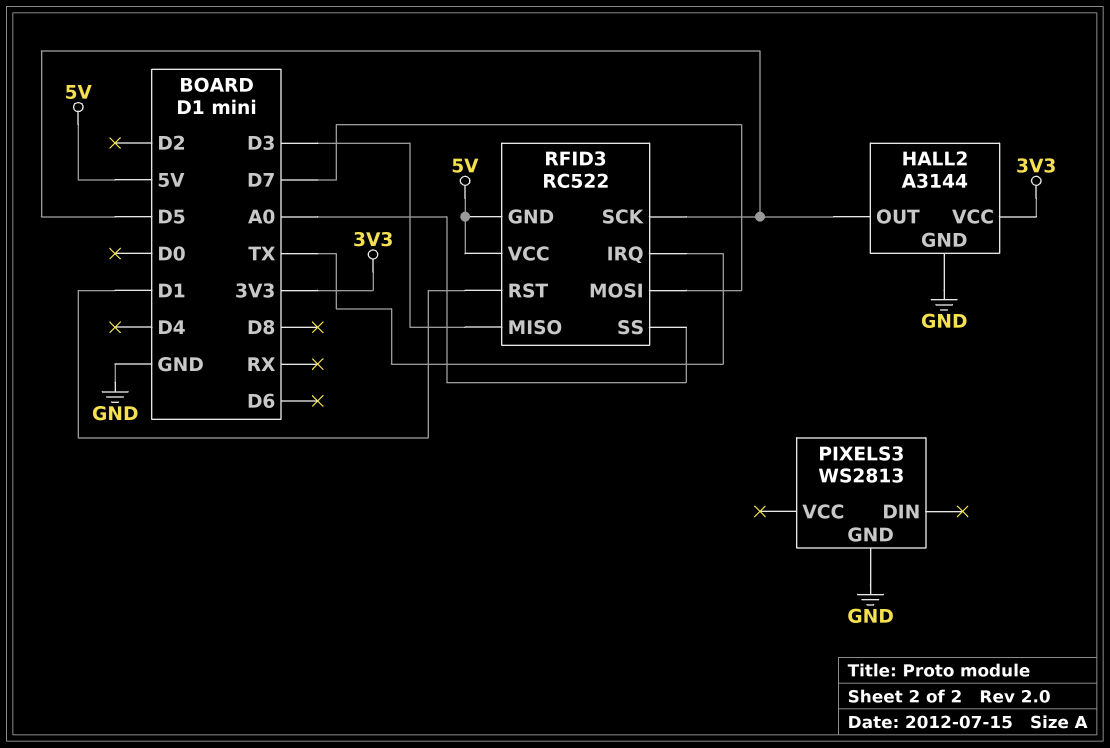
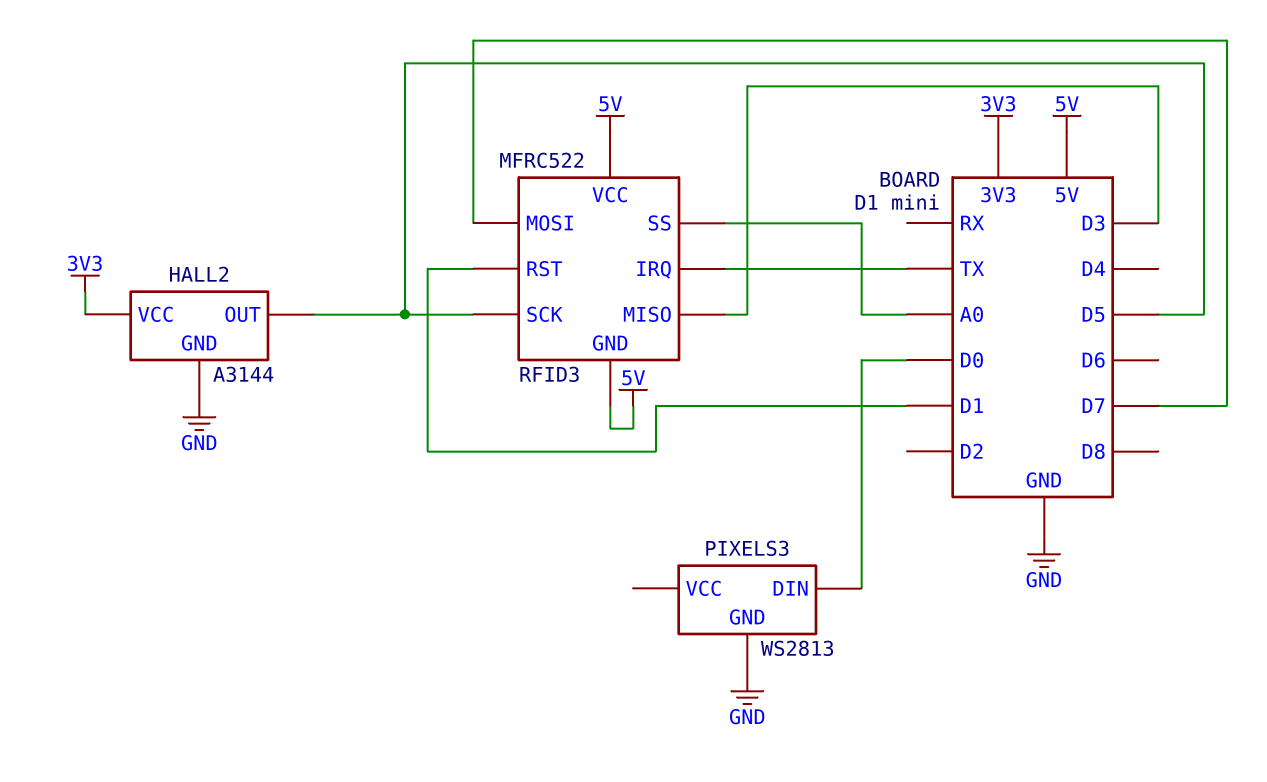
PIXELS3 pin DIN: none -> D0
RFID3: RC522 -> MFRC522

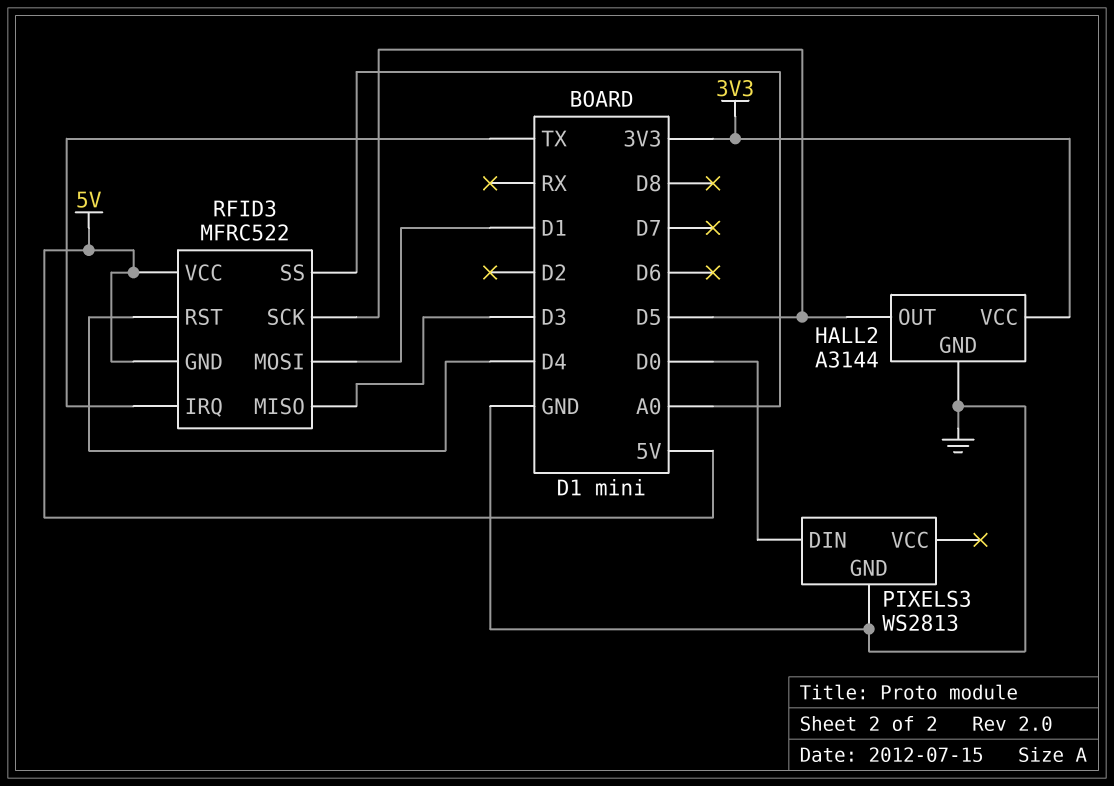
RFID3 pin MOSI: D7 -> D1
RFID3 pin RST: D1 -> D4

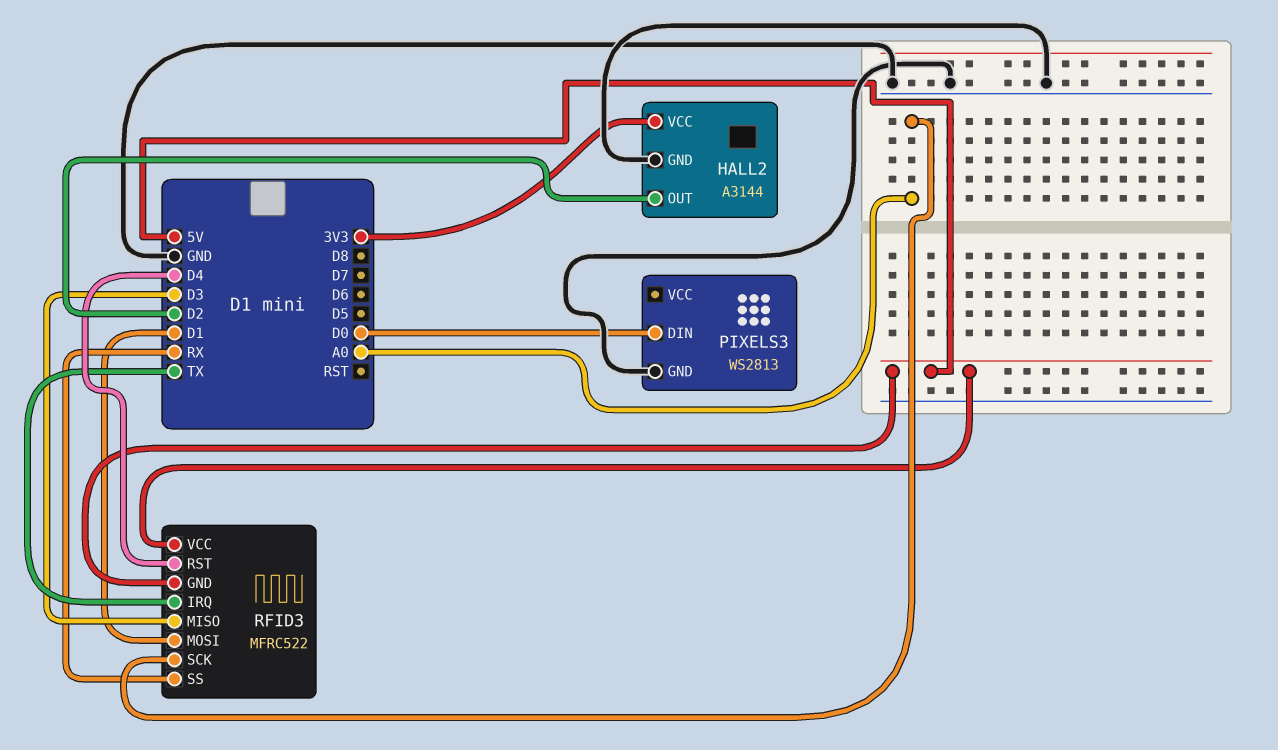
HALL2 pin OUT: D5 -> D2
RFID3 pin SCK: D5 -> A0
RFID3 pin SS: A0 -> RX

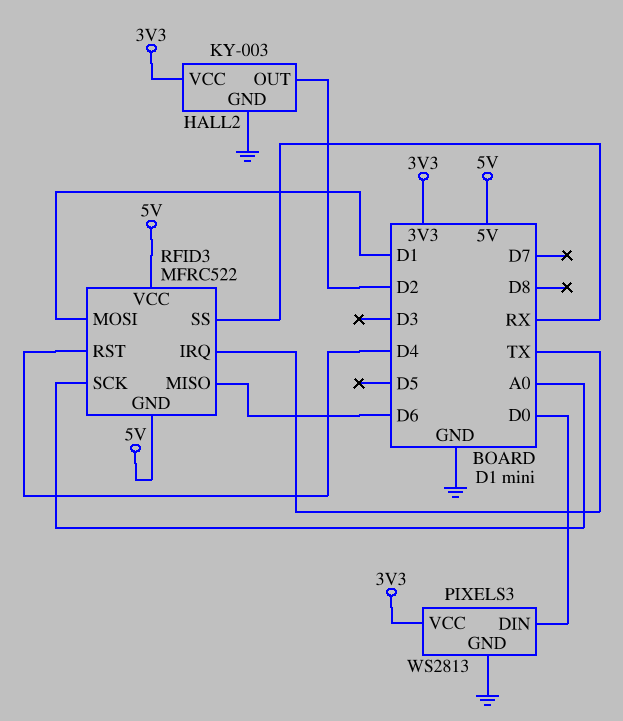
HALL2: A3144 -> KY-003
PIXELS3 pin VCC: none -> 3V3
RFID3 pin MISO: D3 -> D6

